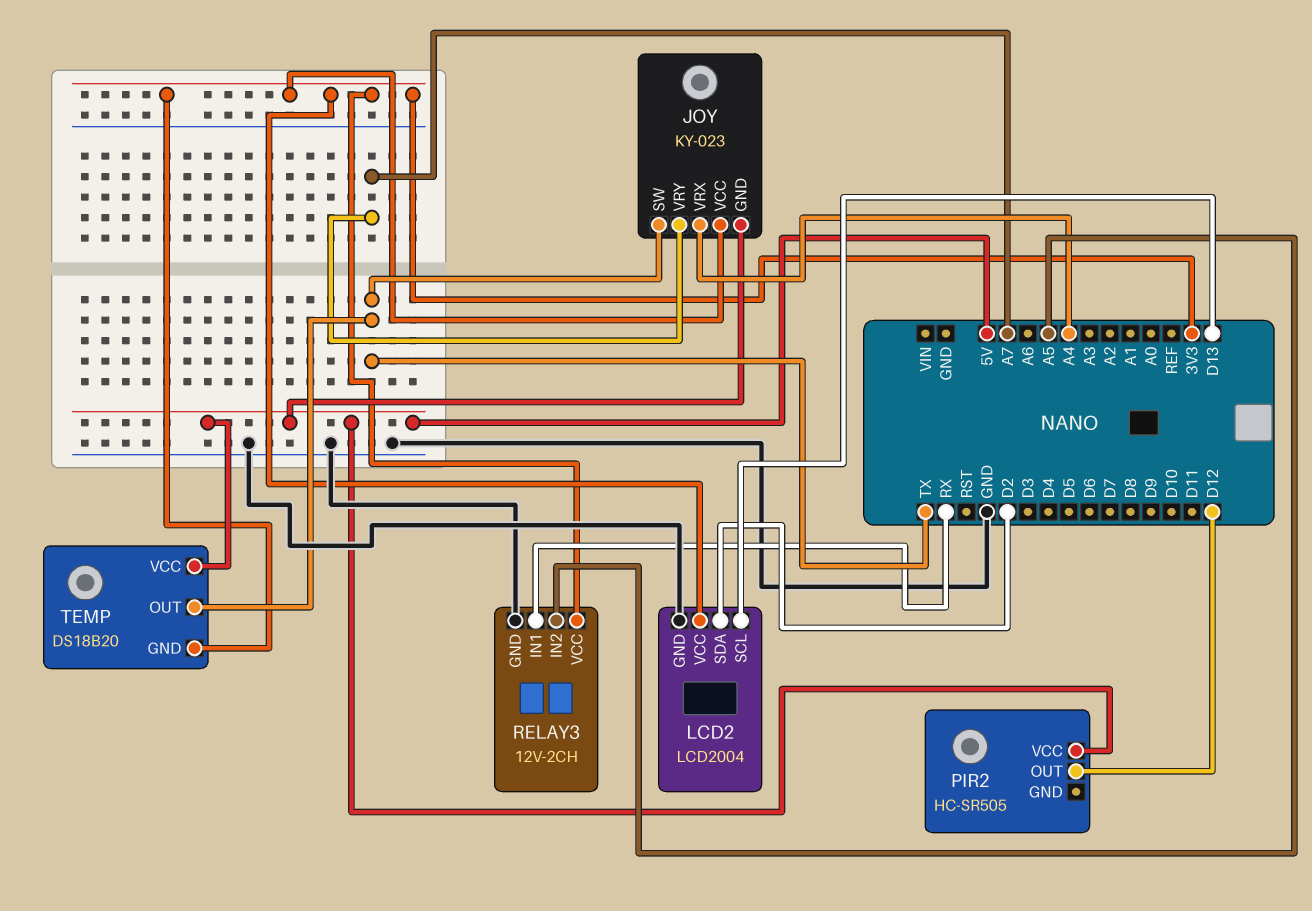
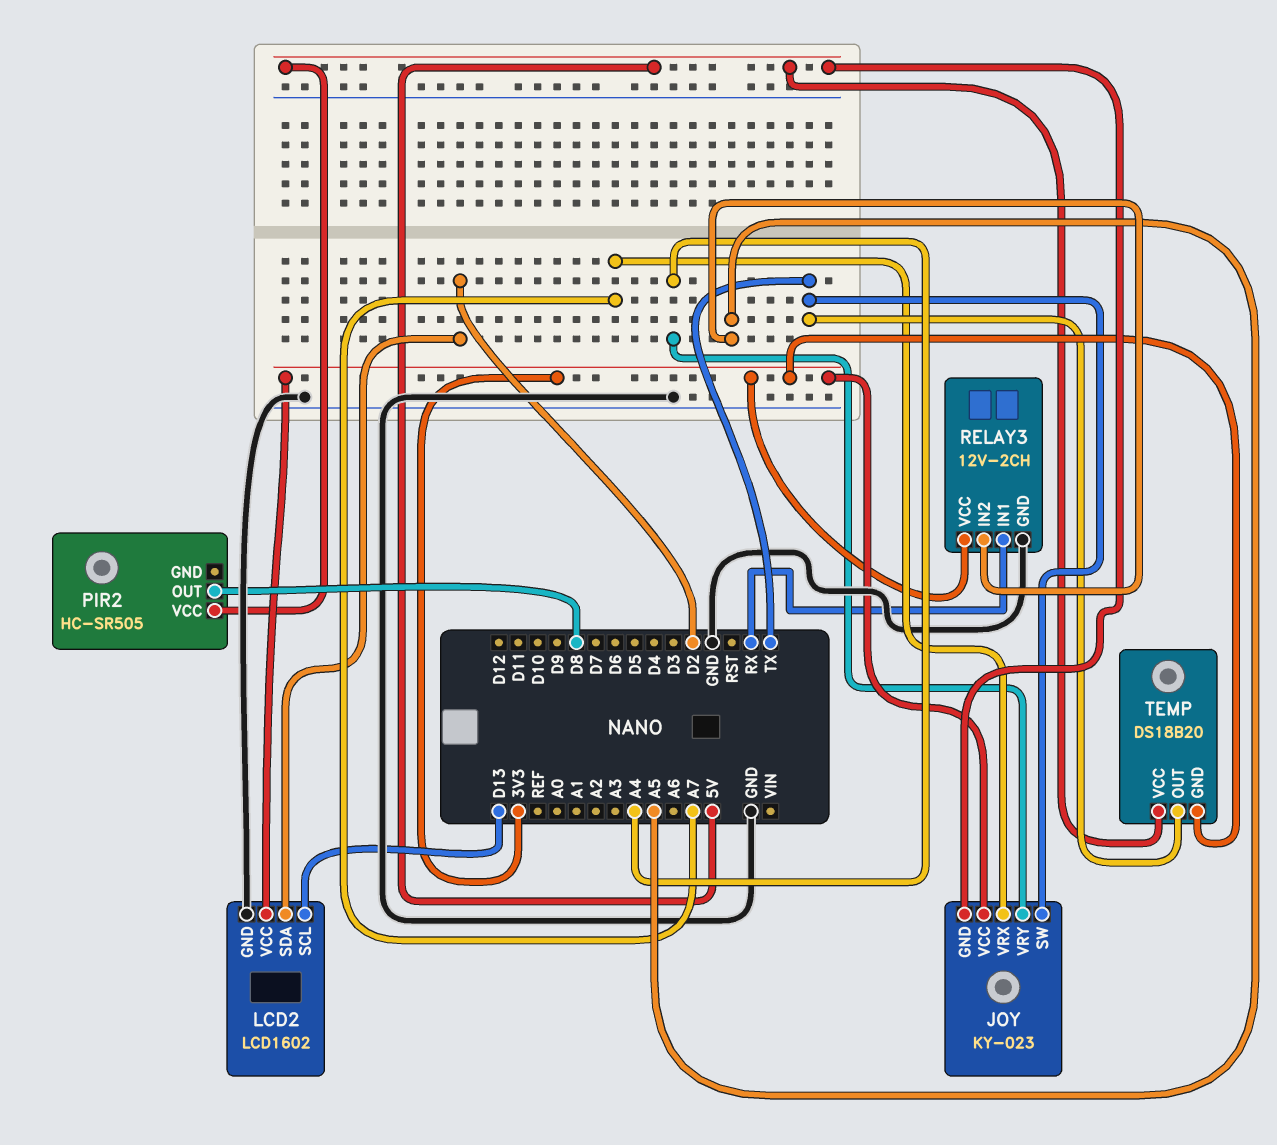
JOY pin VRX: A4 -> A7
JOY pin VRY: A7 -> A4
LCD2: LCD2004 -> LCD1602
PIR2 pin OUT: D12 -> D8

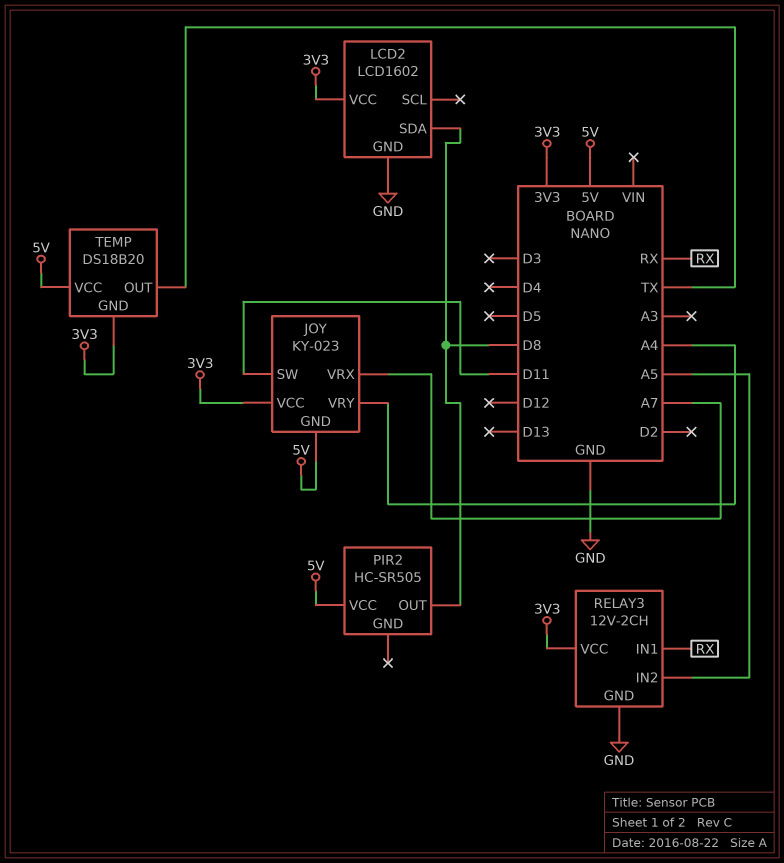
JOY pin SW: TX -> D11
LCD2 pin SCL: D13 -> none
LCD2 pin SDA: D2 -> D8

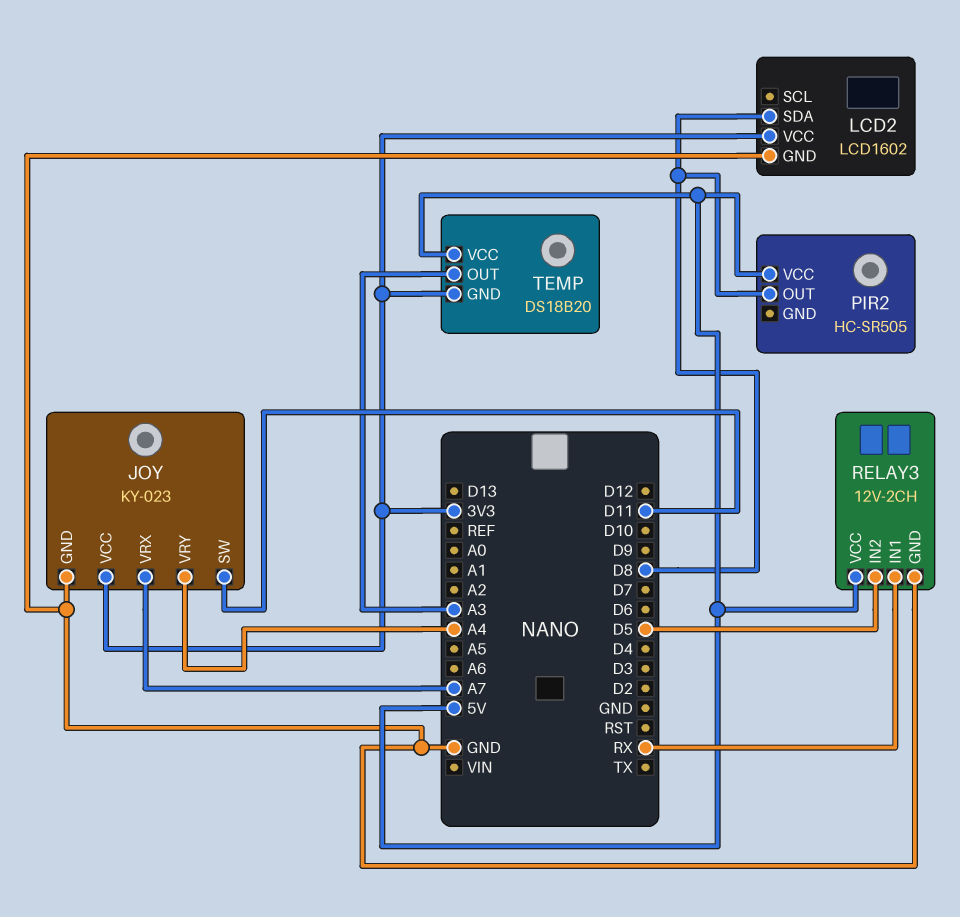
JOY pin GND: 5V -> GND
RELAY3 pin IN2: A5 -> D5
RELAY3 pin VCC: 3V3 -> 5V
TEMP pin OUT: TX -> A3

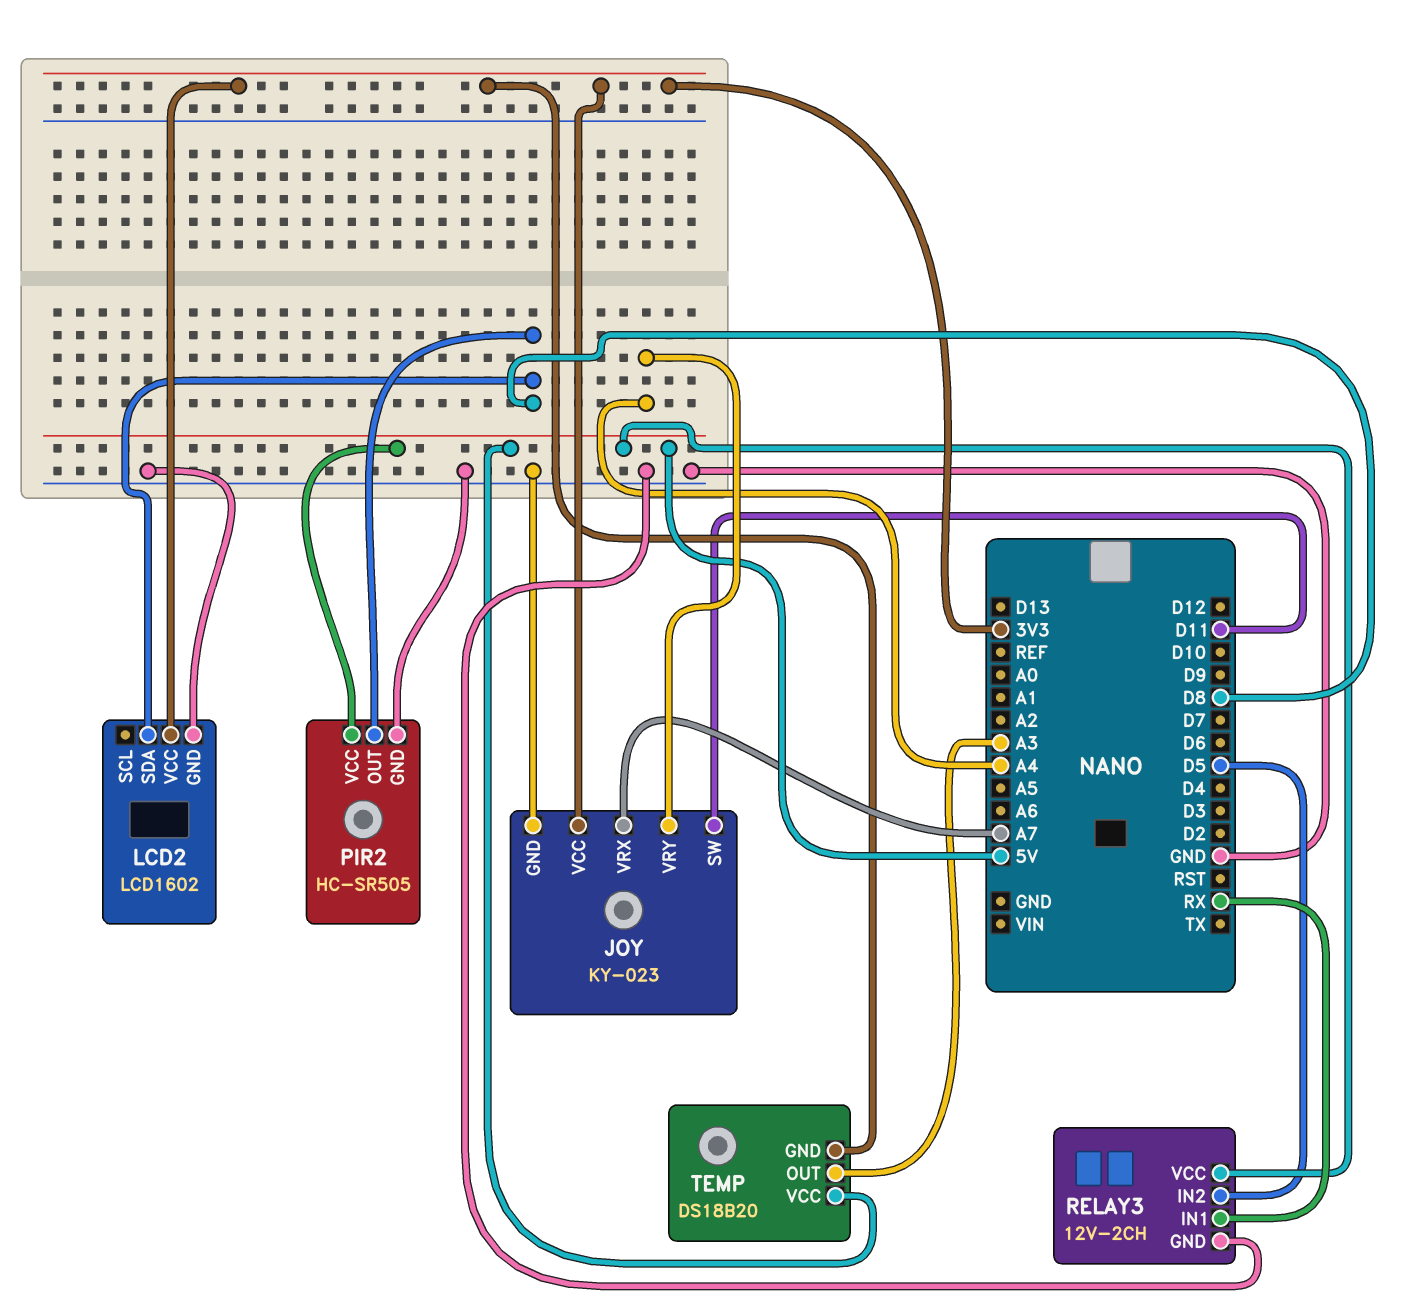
PIR2 pin GND: none -> GND

